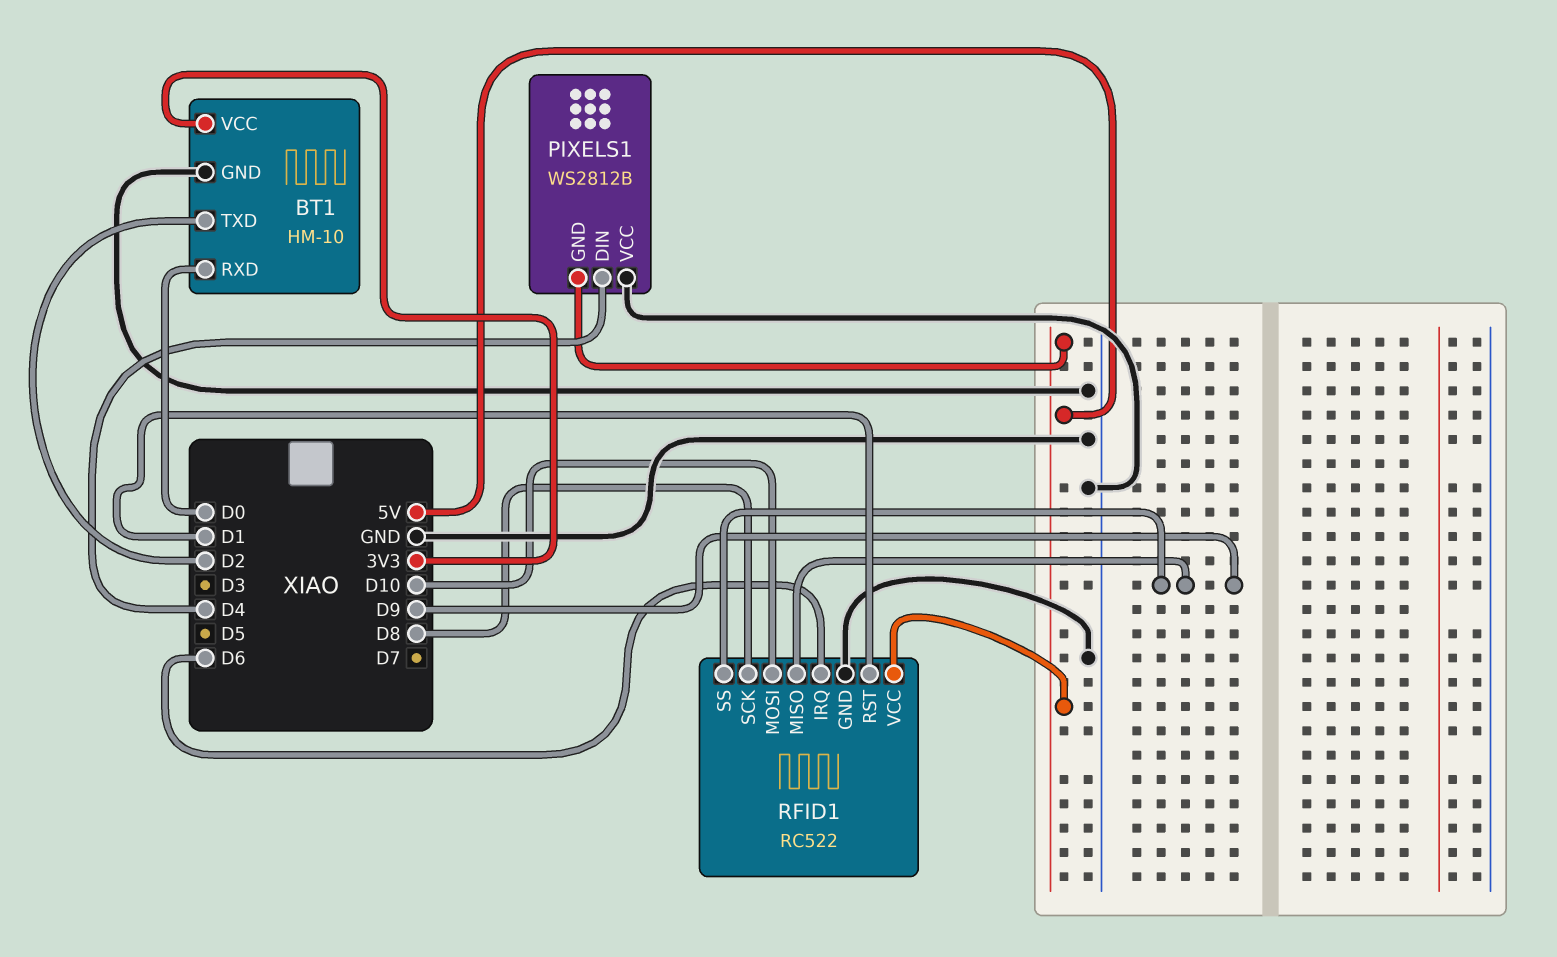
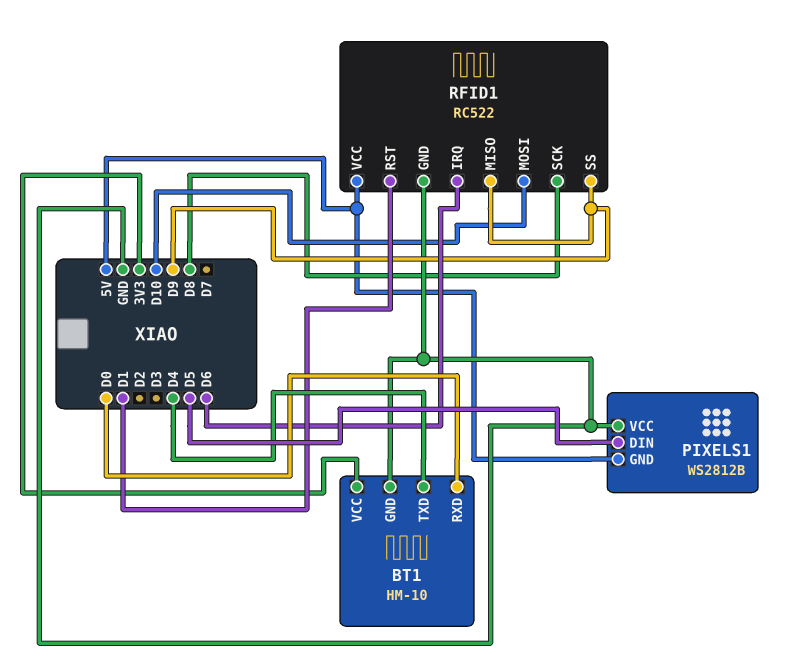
BT1 pin TXD: D2 -> D4
PIXELS1 pin DIN: D4 -> D5

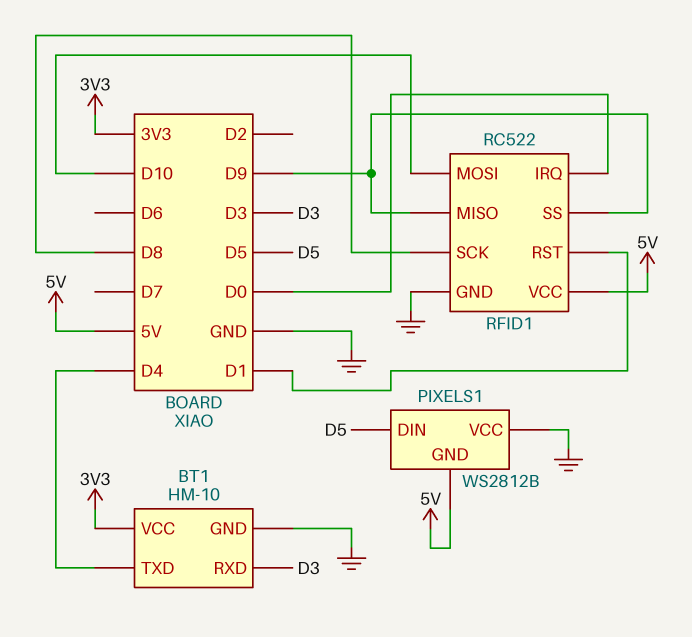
BT1 pin RXD: D0 -> D3
RFID1 pin IRQ: D6 -> D0

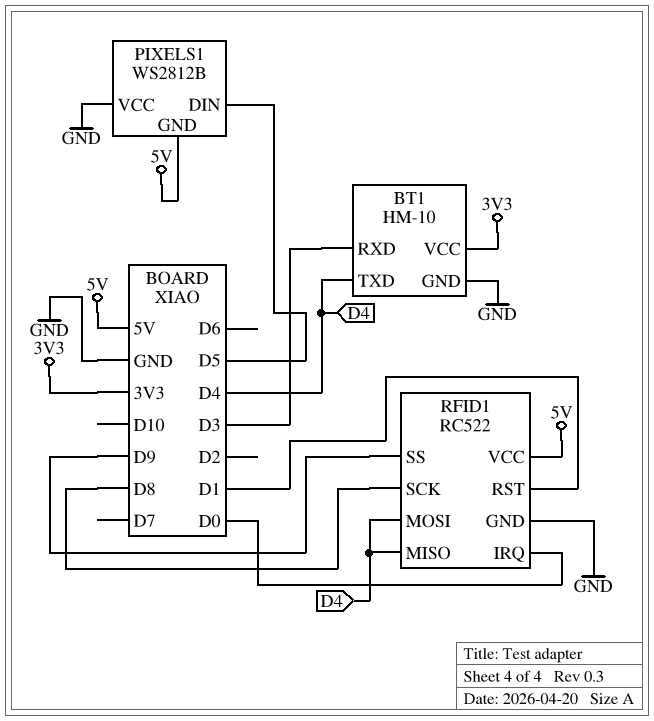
RFID1 pin MISO: D9 -> D4
RFID1 pin MOSI: D10 -> D4

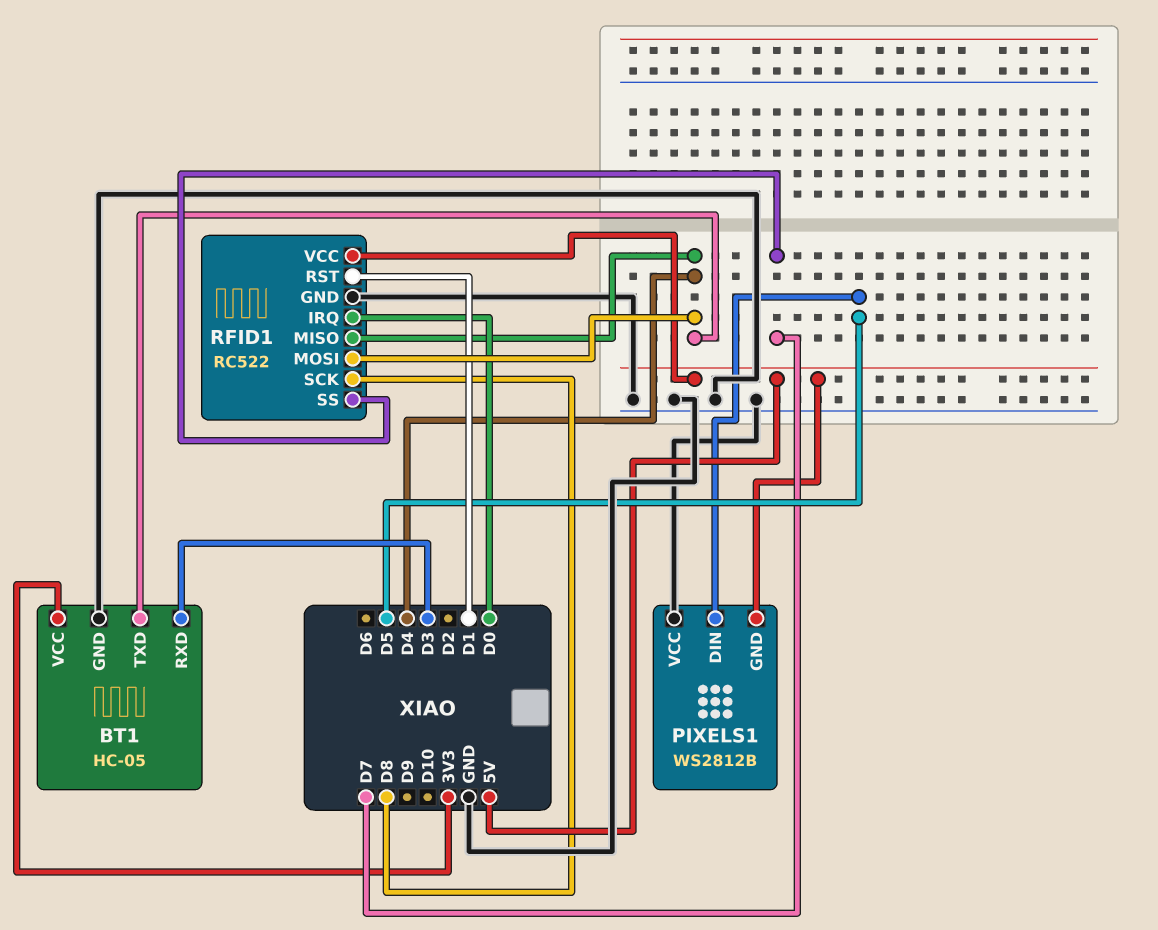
BT1: HM-10 -> HC-05
RFID1 pin SS: D9 -> D7

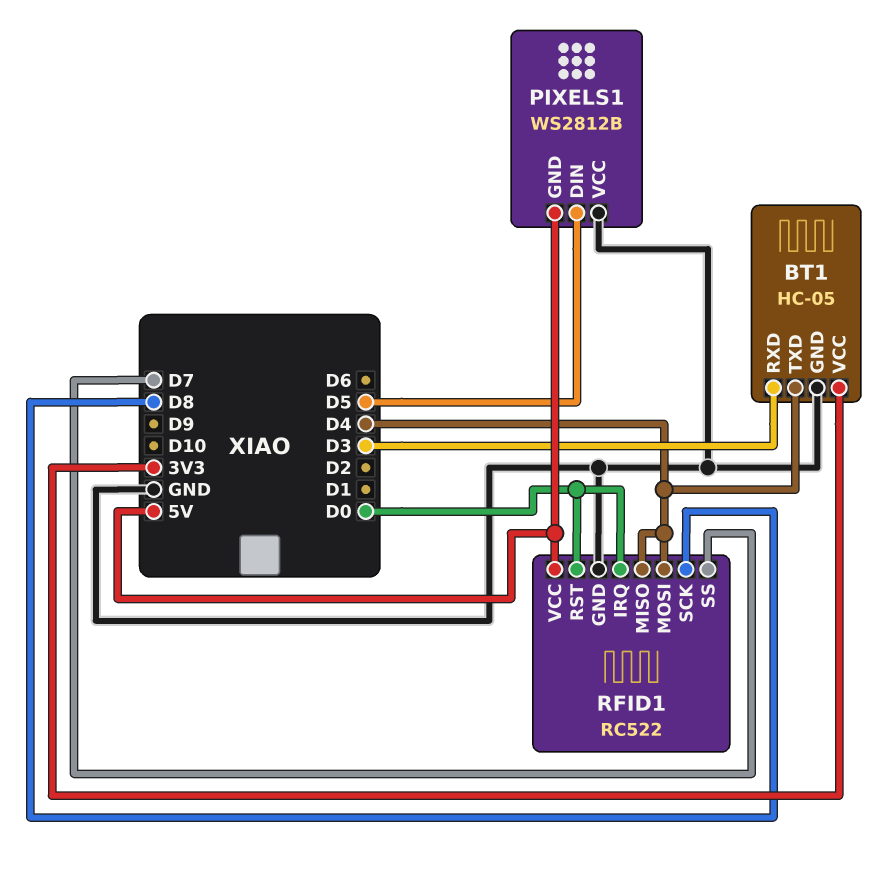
RFID1 pin RST: D1 -> D0

